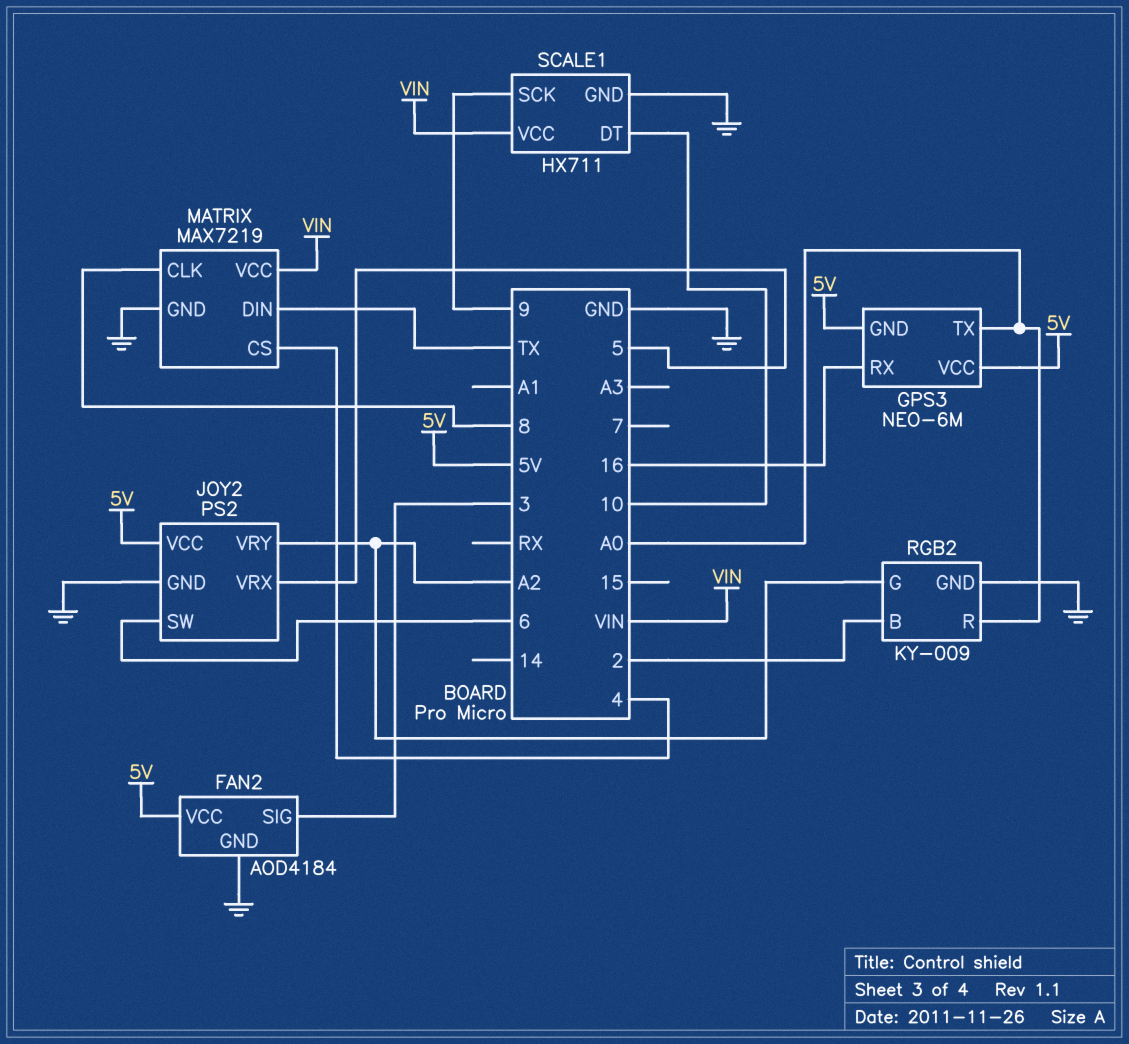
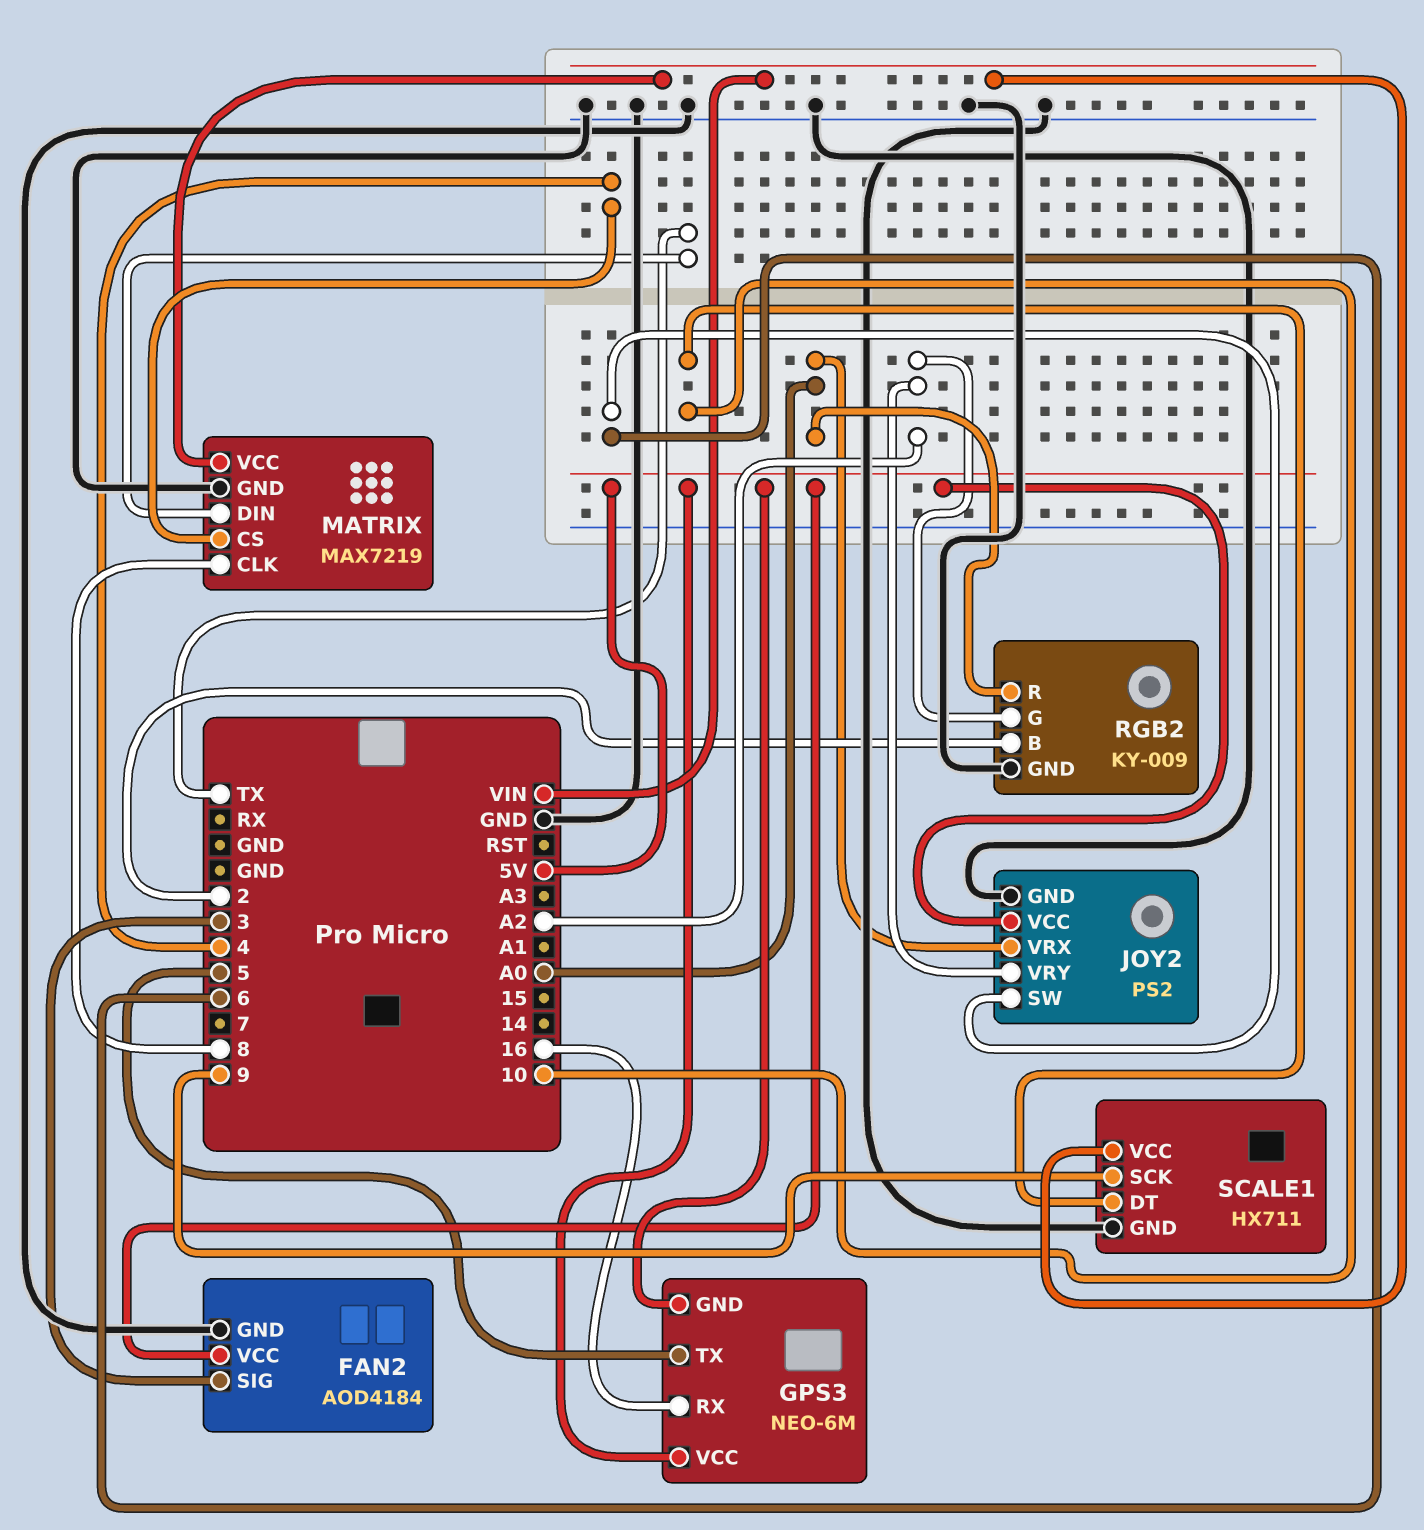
GPS3 pin TX: A0 -> 5
JOY2 pin VRX: 5 -> A0

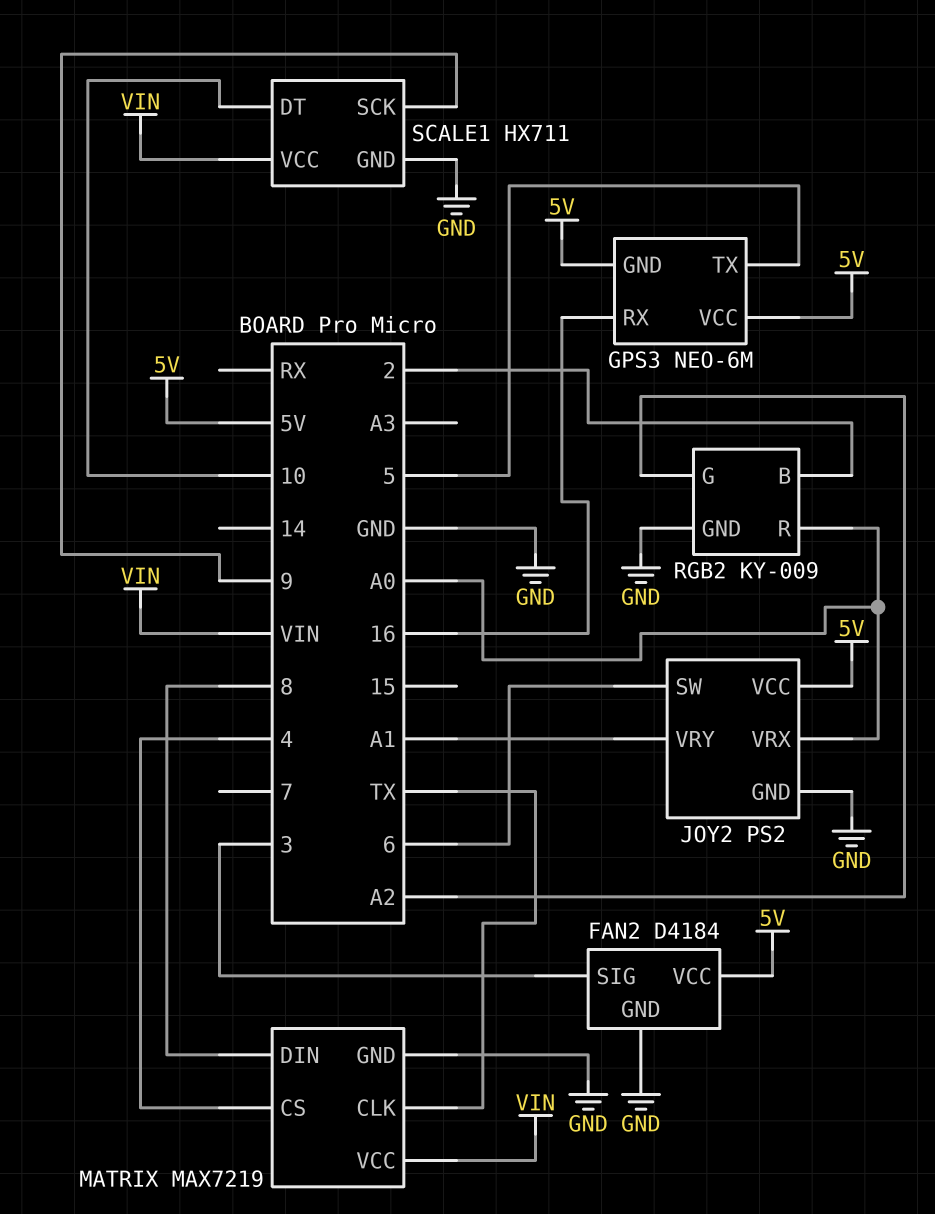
FAN2: AOD4184 -> D4184
JOY2 pin VRY: A2 -> A1
MATRIX pin CLK: 8 -> TX
MATRIX pin DIN: TX -> 8

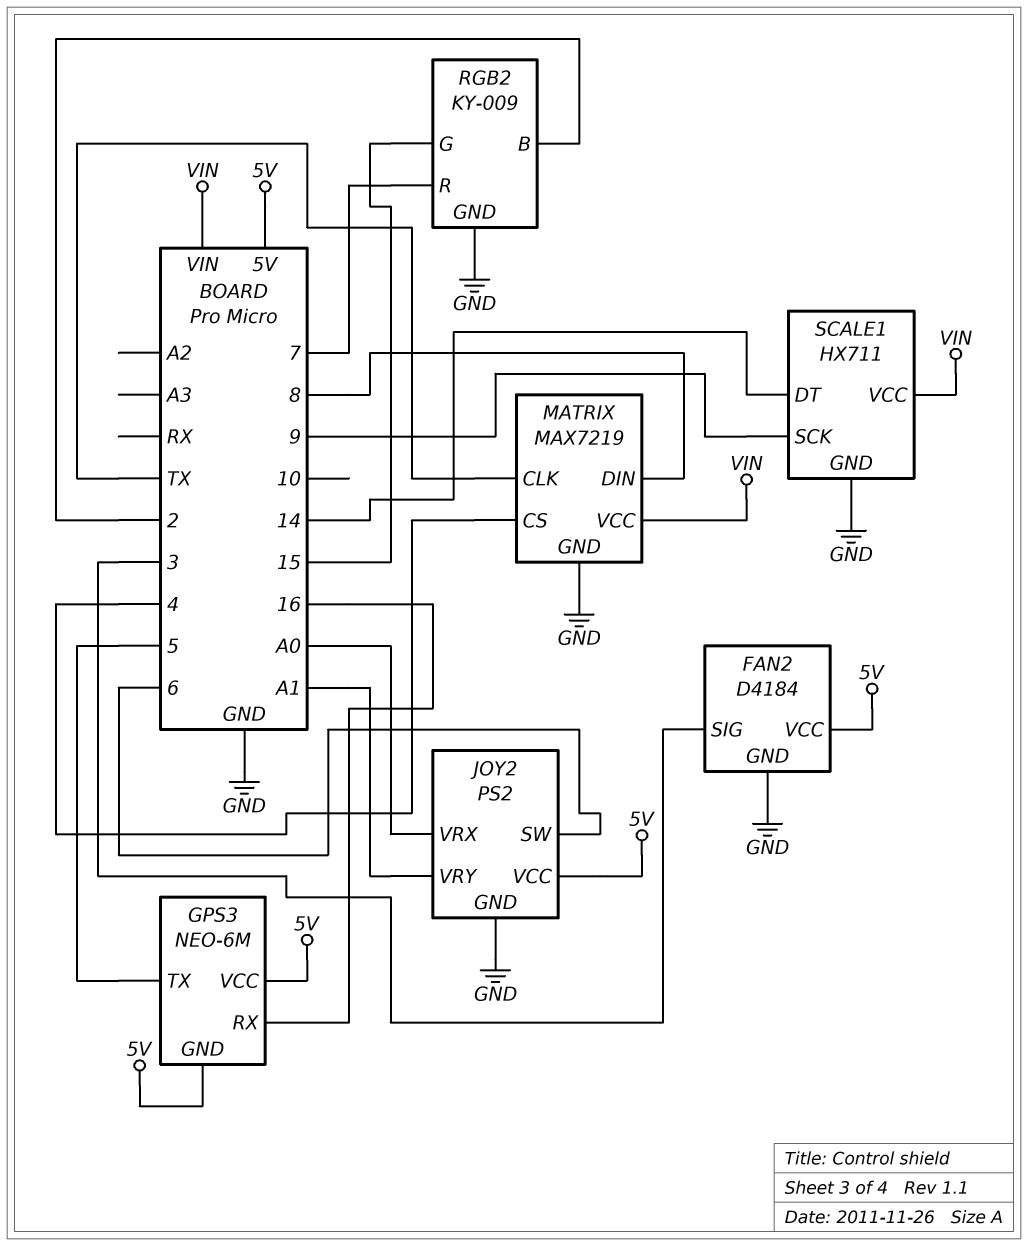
RGB2 pin G: A2 -> 15
RGB2 pin R: A0 -> 7
SCALE1 pin DT: 10 -> 14

